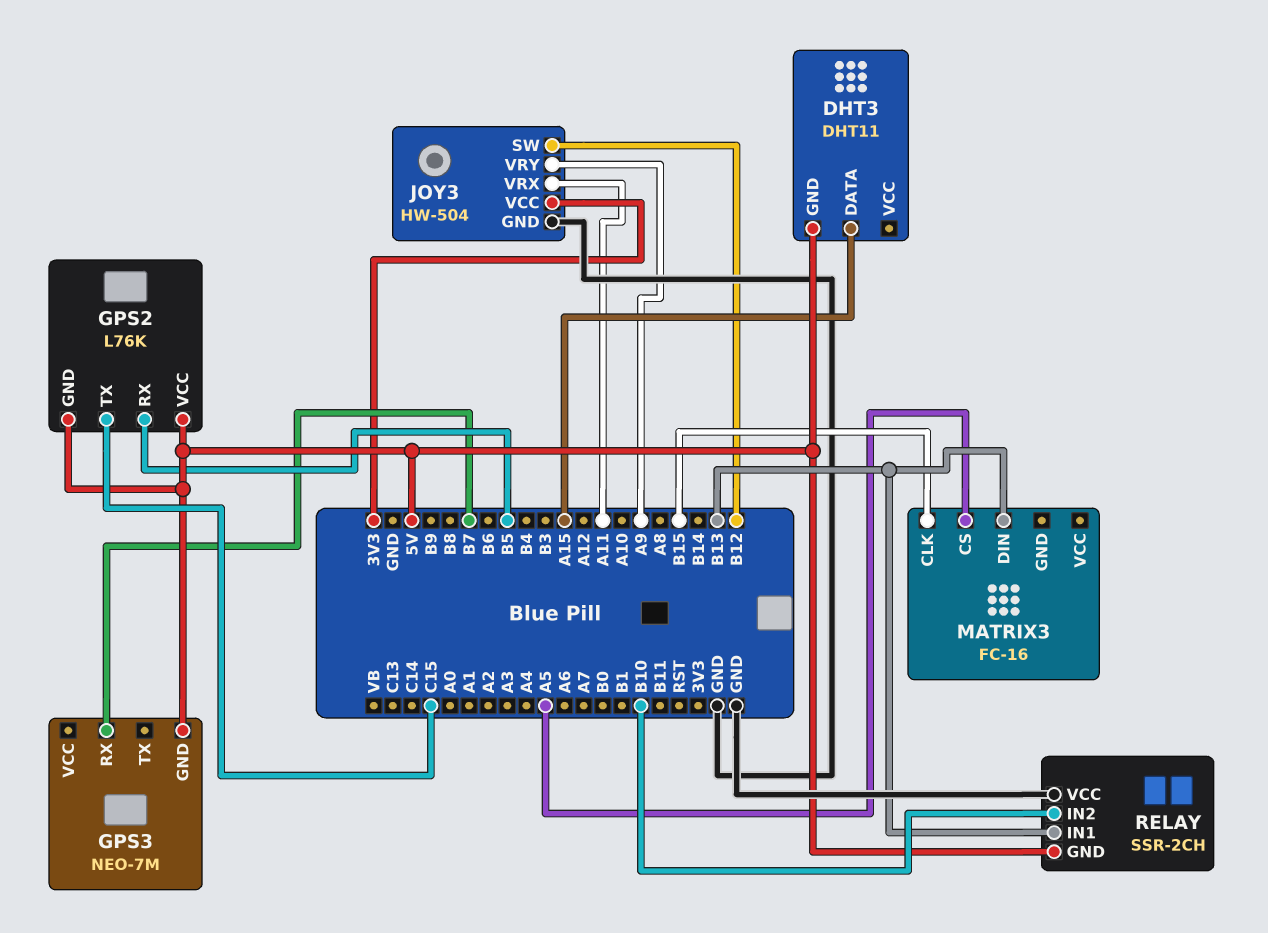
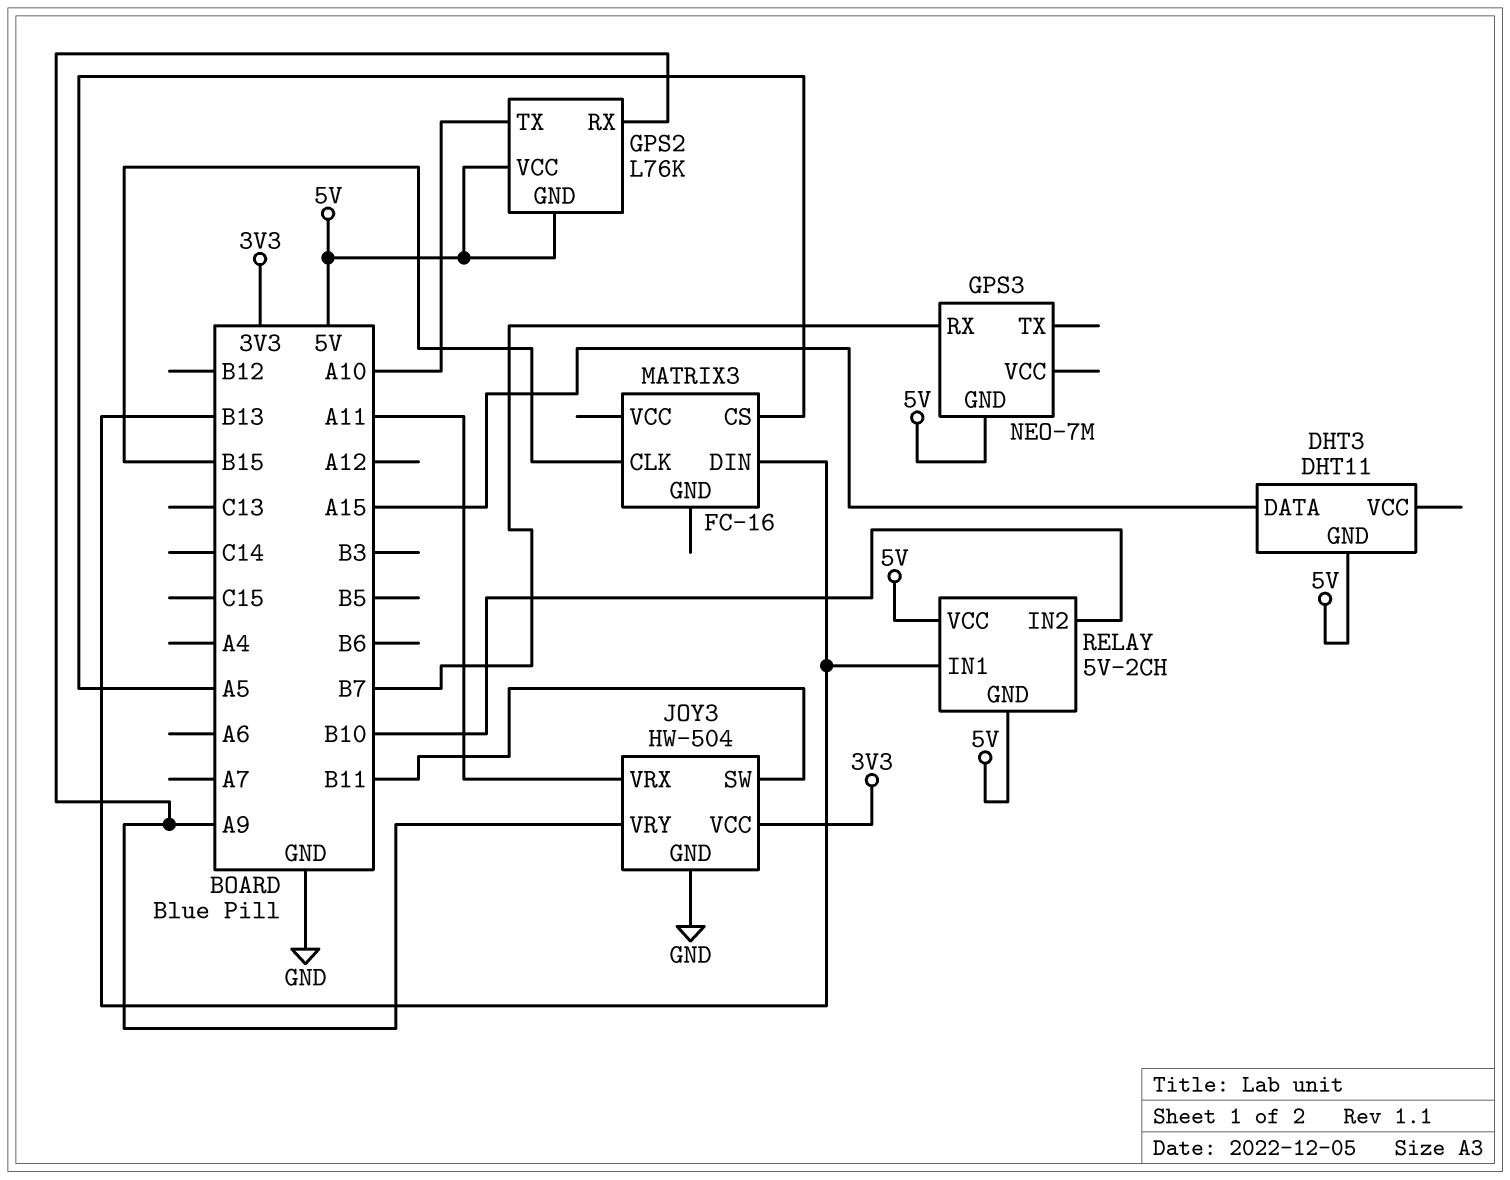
GPS2 pin RX: B5 -> A9
GPS2 pin TX: C15 -> A10
JOY3 pin SW: B12 -> B11
RELAY: SSR-2CH -> 5V-2CH
RELAY pin VCC: GND -> 5V

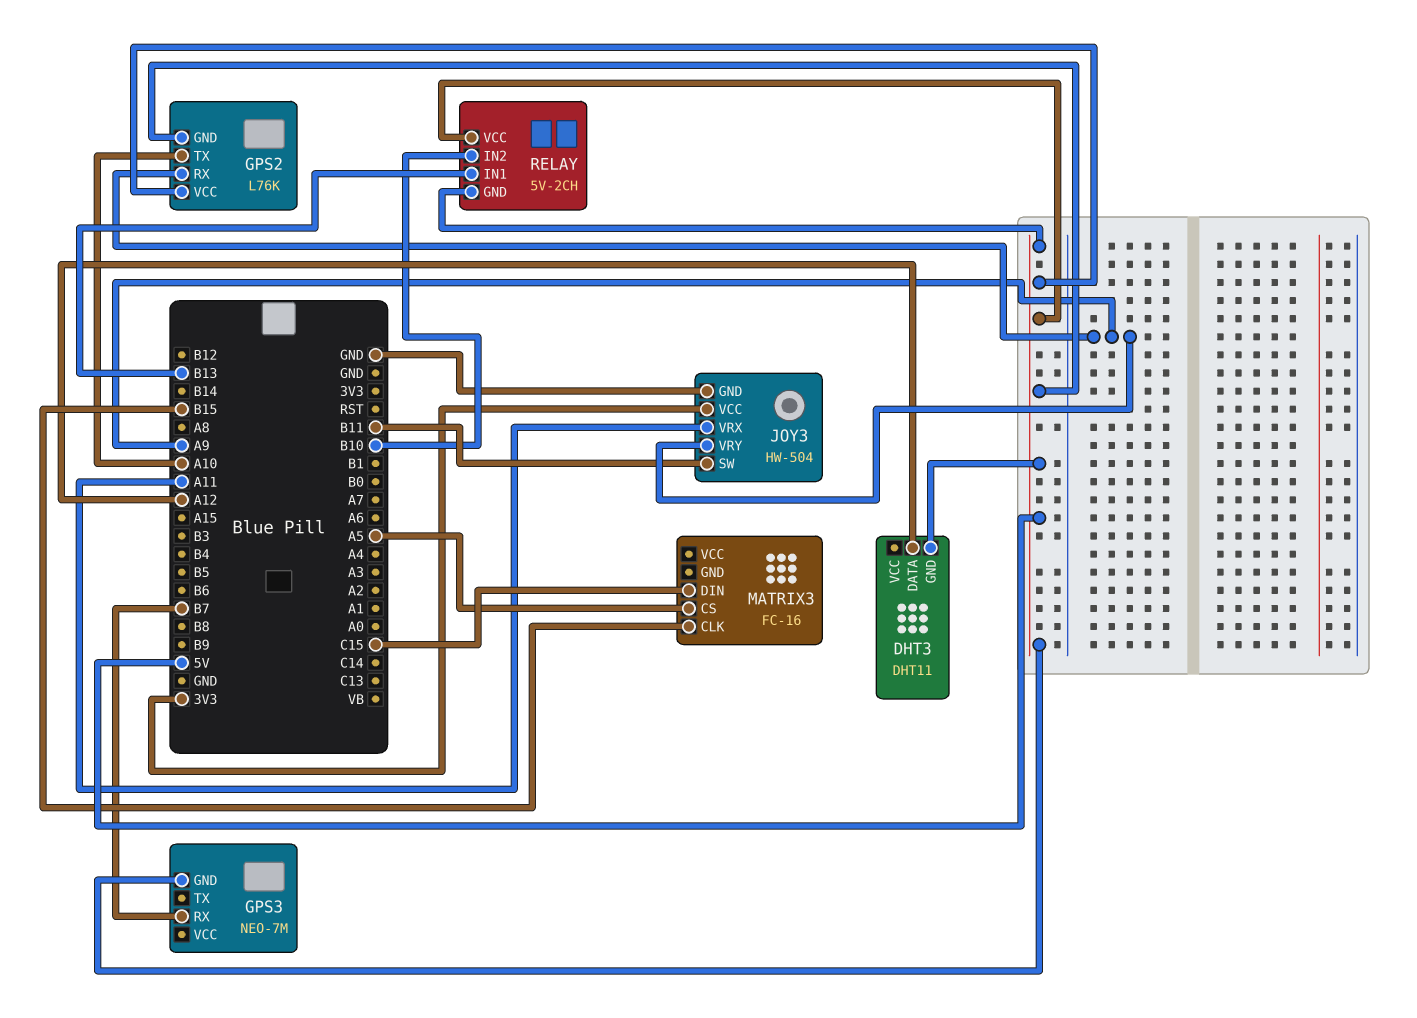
DHT3 pin DATA: A15 -> A12
MATRIX3 pin DIN: B13 -> C15

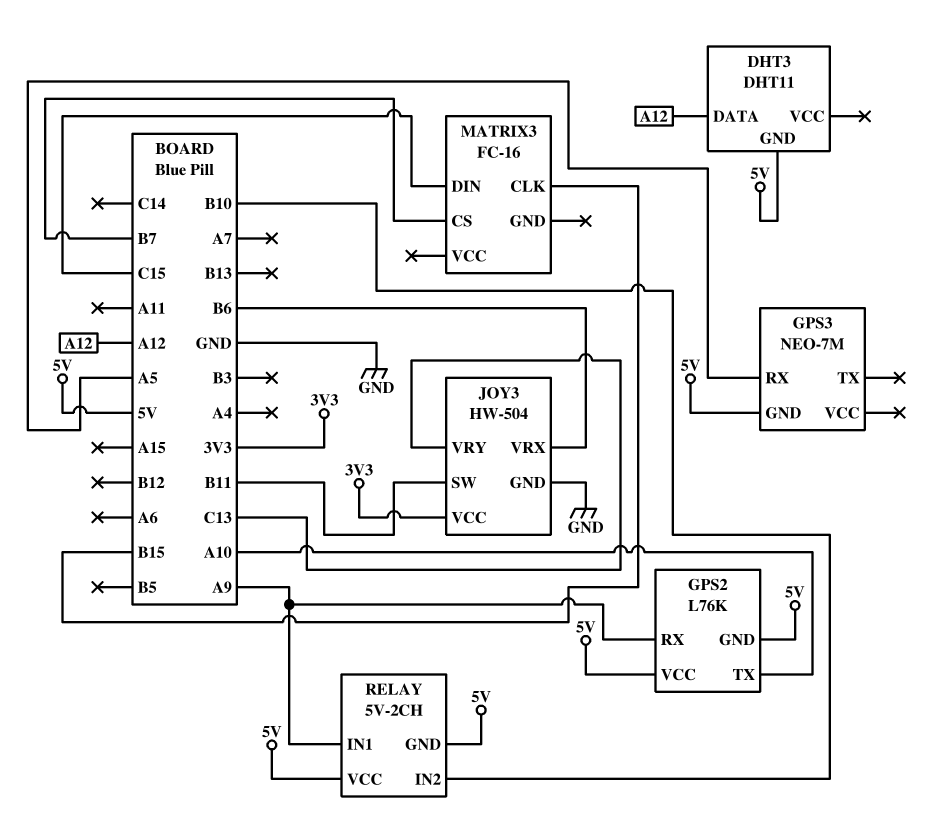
GPS3 pin RX: B7 -> A5
JOY3 pin VRX: A11 -> B6
JOY3 pin VRY: A9 -> C13
MATRIX3 pin CS: A5 -> B7
RELAY pin IN1: B13 -> A9

